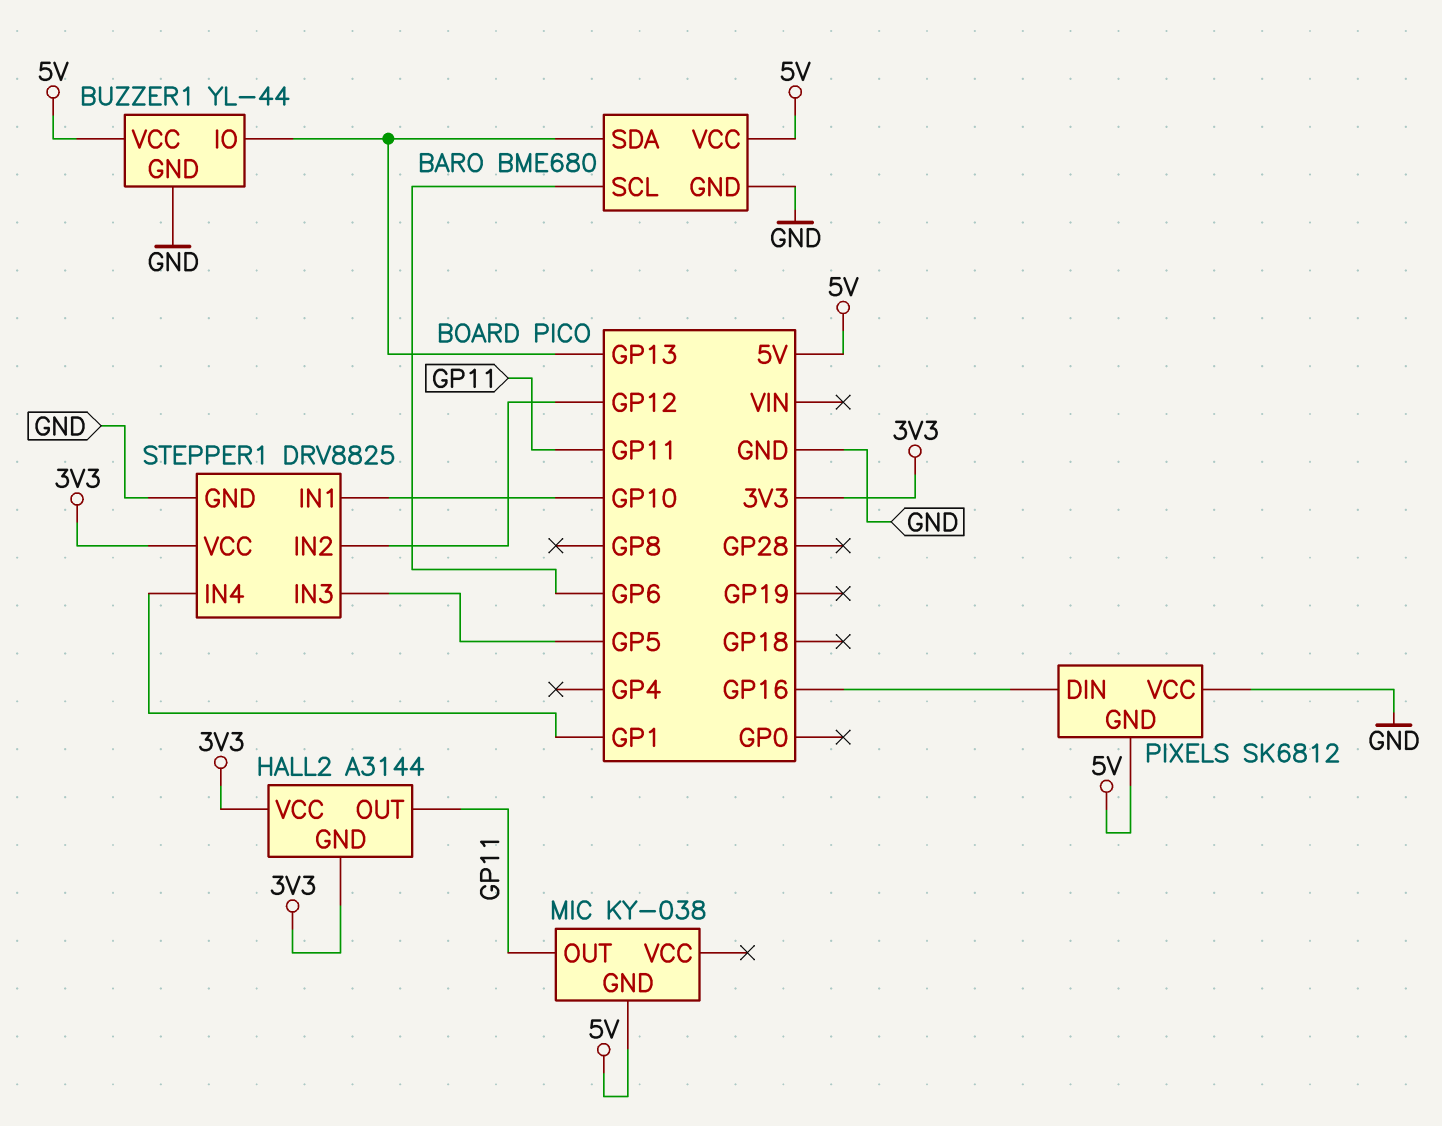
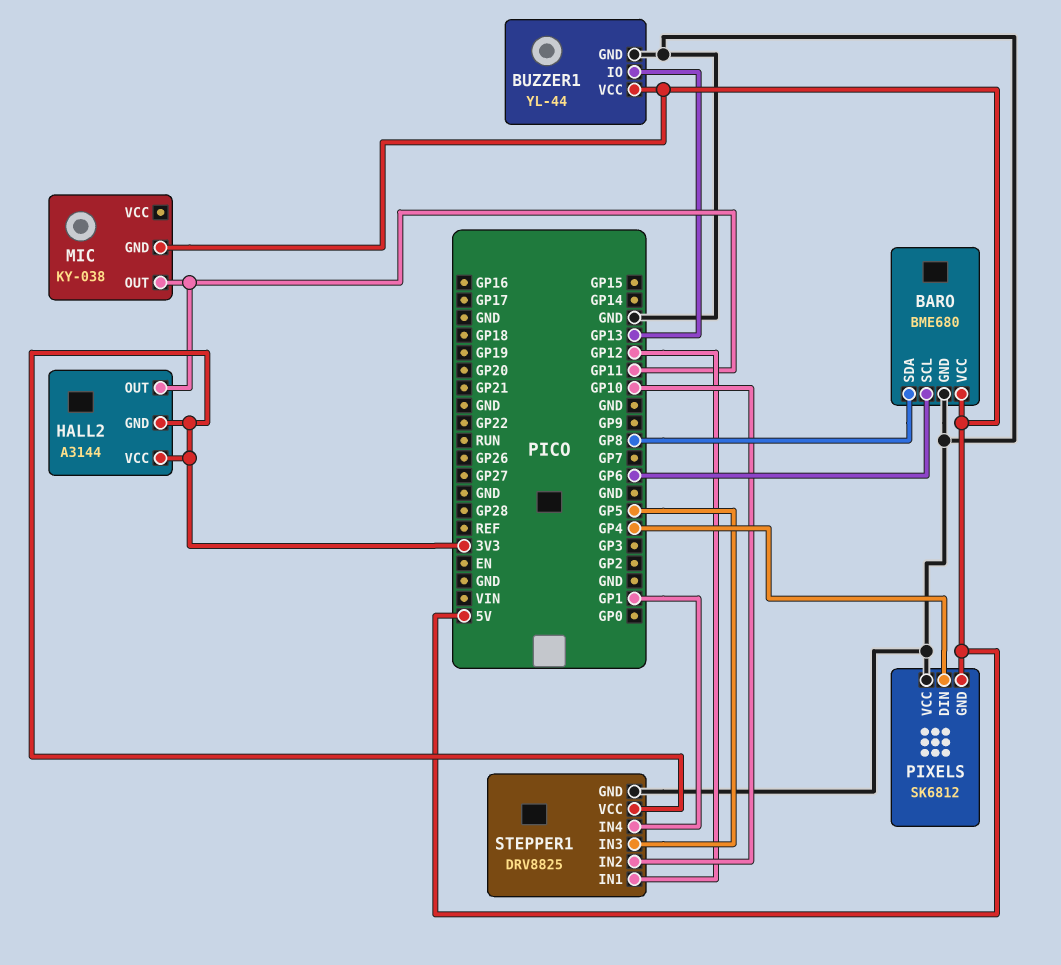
BARO pin SDA: GP13 -> GP8
PIXELS pin DIN: GP16 -> GP4
STEPPER1 pin IN1: GP10 -> GP12
STEPPER1 pin IN2: GP12 -> GP10

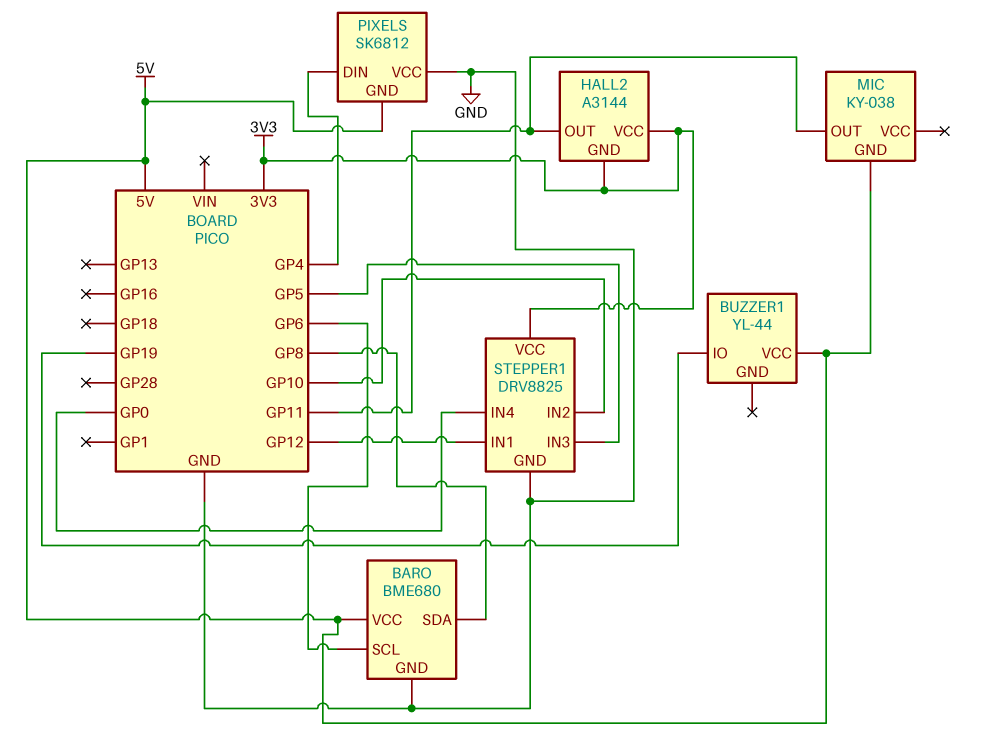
BUZZER1 pin GND: GND -> none
BUZZER1 pin IO: GP13 -> GP19
STEPPER1 pin IN4: GP1 -> GP0

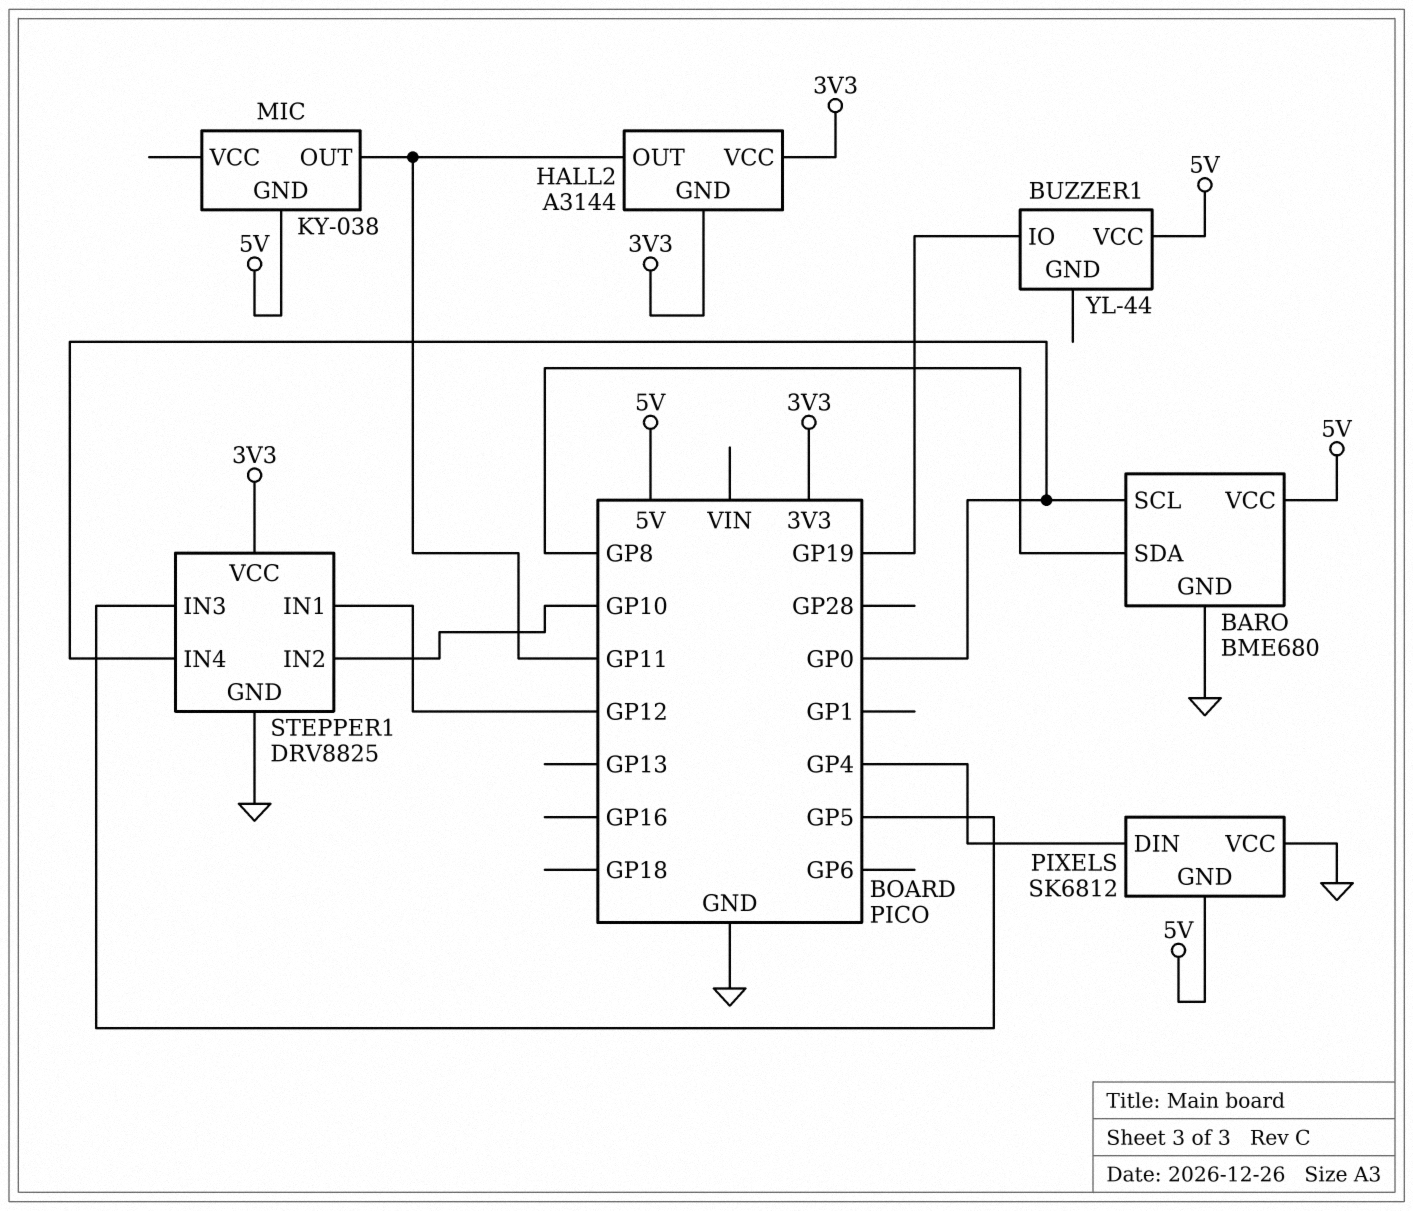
BARO pin SCL: GP6 -> GP0

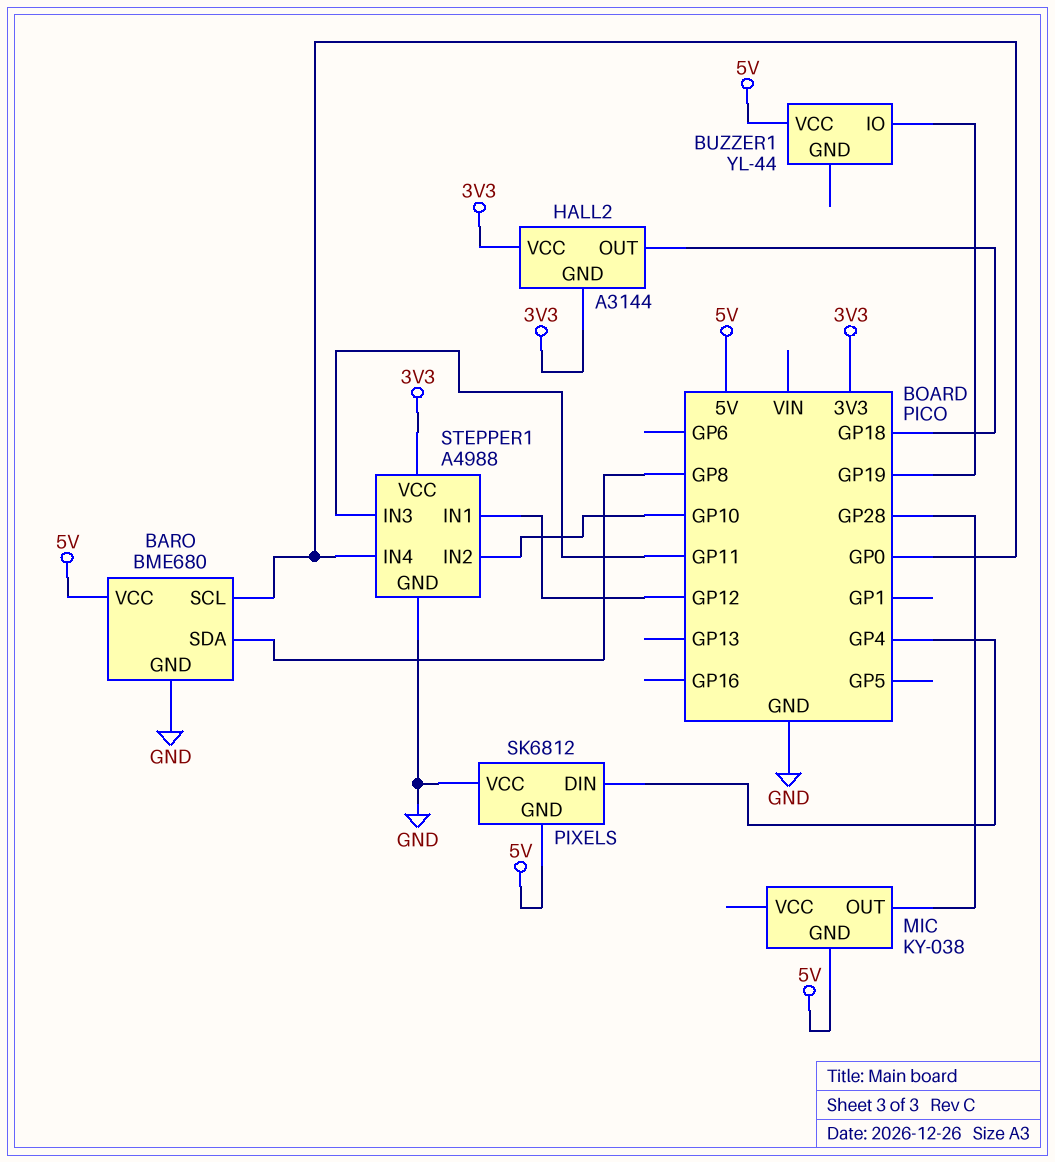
HALL2 pin OUT: GP11 -> GP18
MIC pin OUT: GP11 -> GP28
STEPPER1: DRV8825 -> A4988
STEPPER1 pin IN3: GP5 -> GP11

